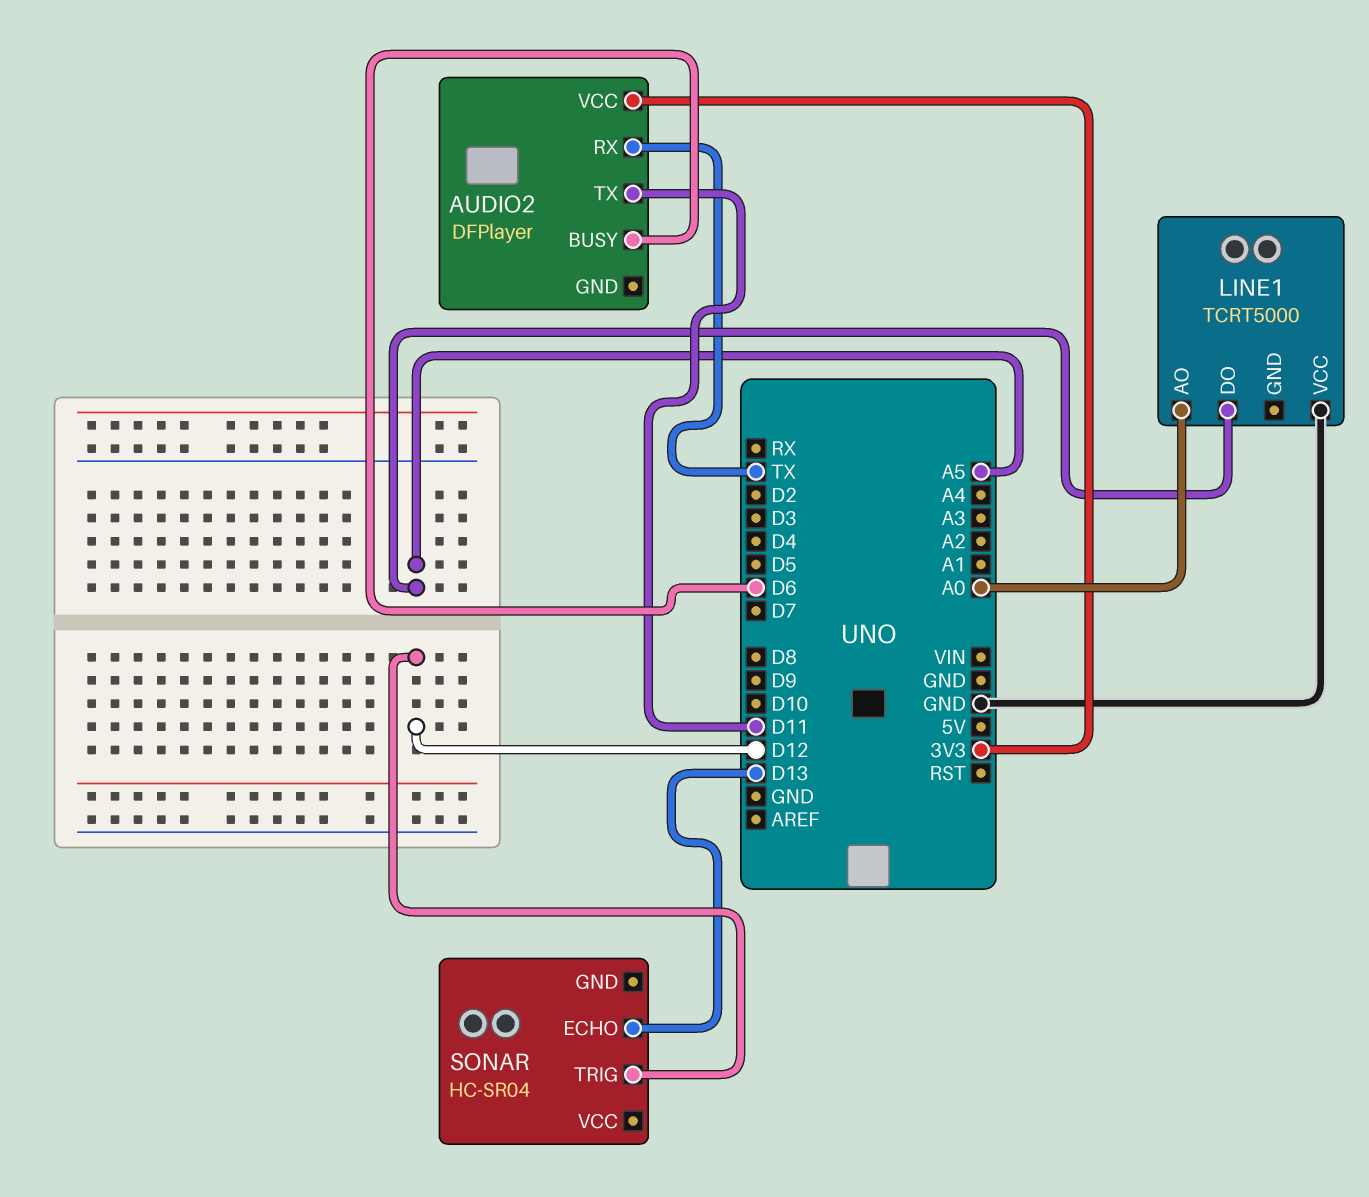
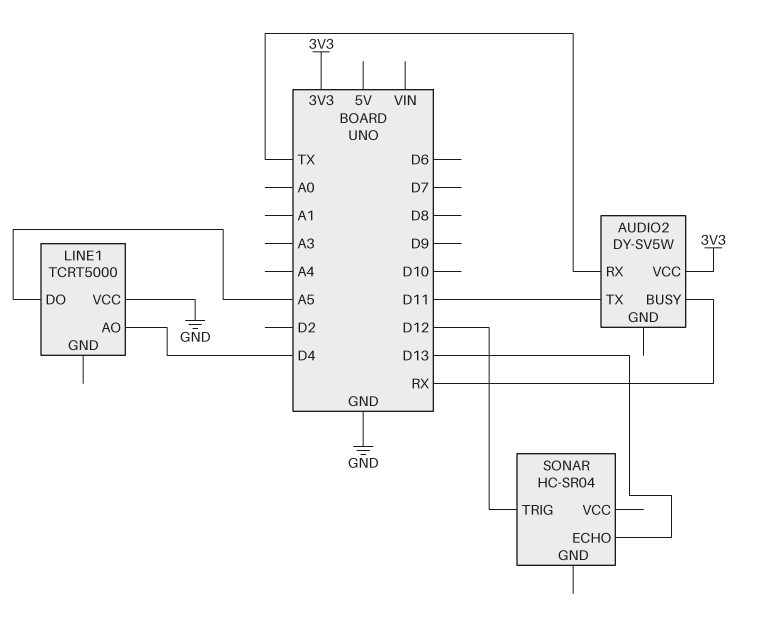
AUDIO2: DFPlayer -> DY-SV5W
AUDIO2 pin BUSY: D6 -> RX
LINE1 pin AO: A0 -> D4

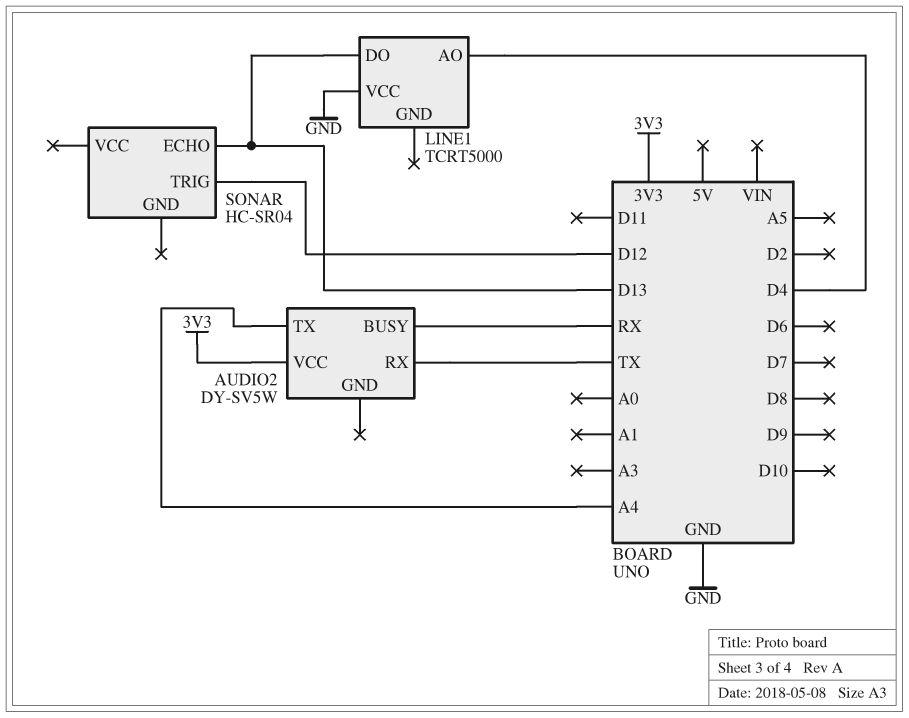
AUDIO2 pin TX: D11 -> A4
LINE1 pin DO: A5 -> D13

